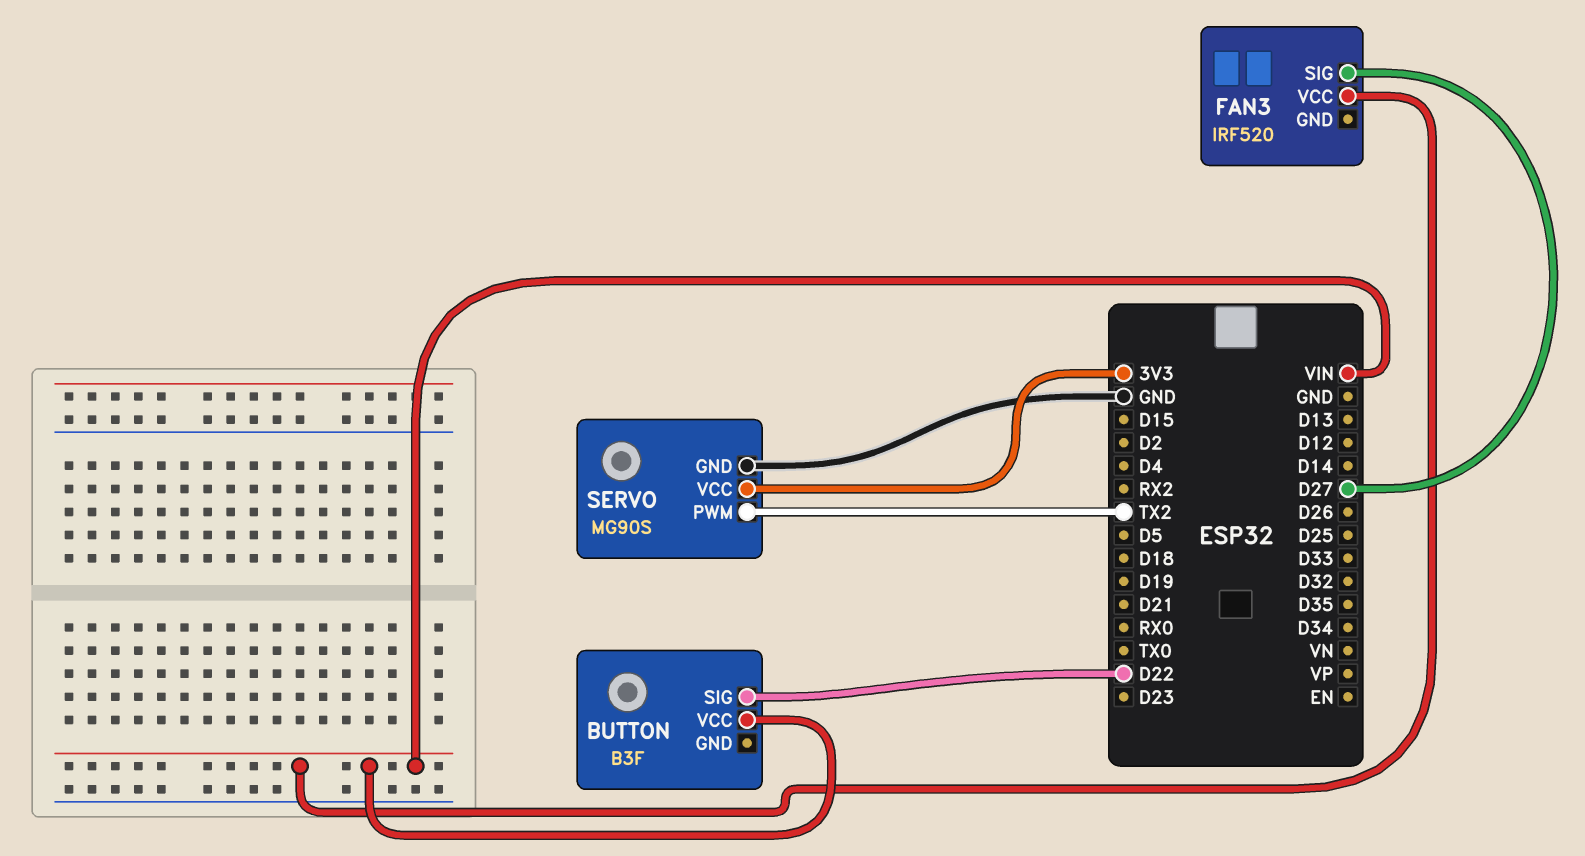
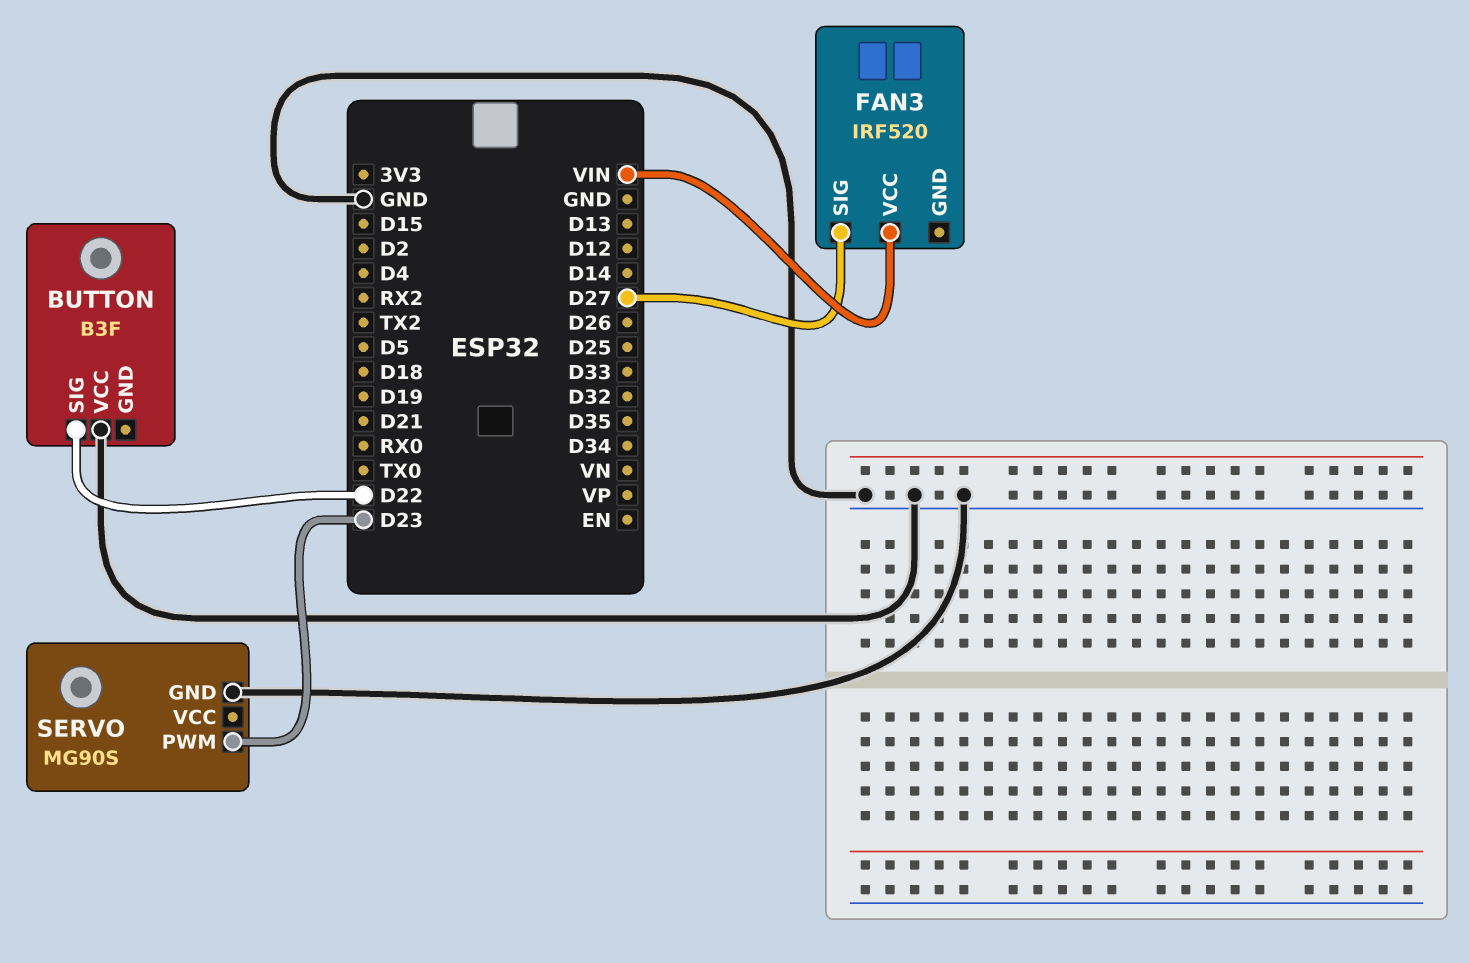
BUTTON pin VCC: VIN -> GND
SERVO pin PWM: TX2 -> D23
SERVO pin VCC: 3V3 -> none

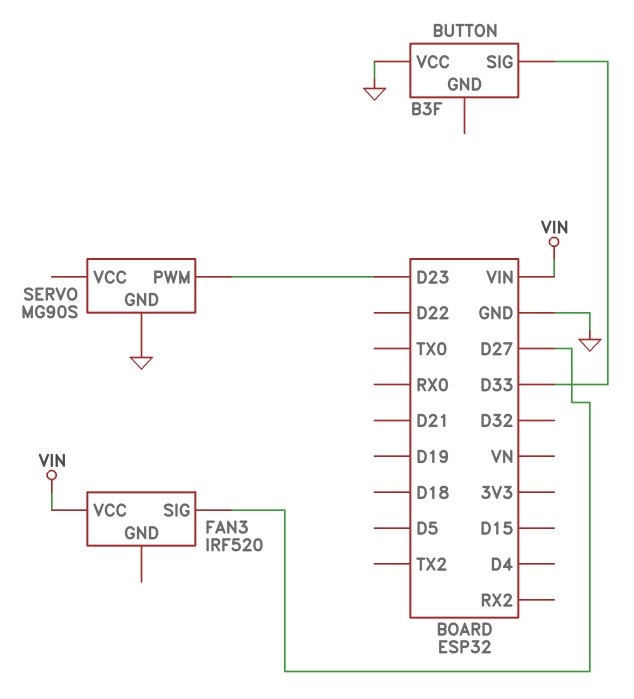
BUTTON pin SIG: D22 -> D33

